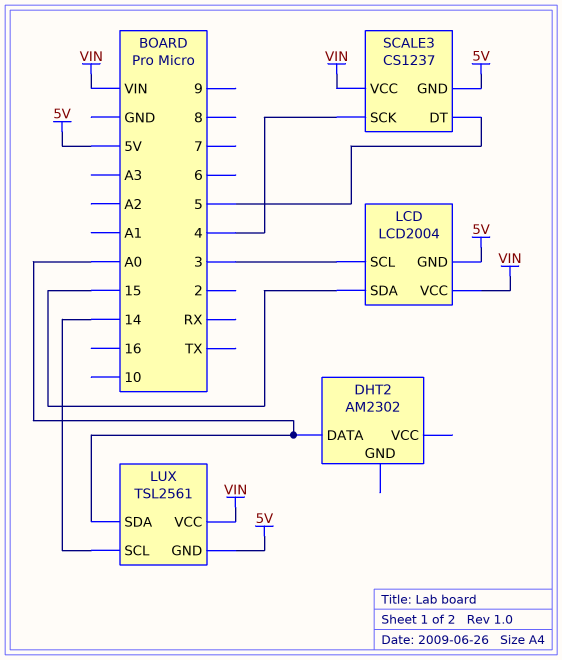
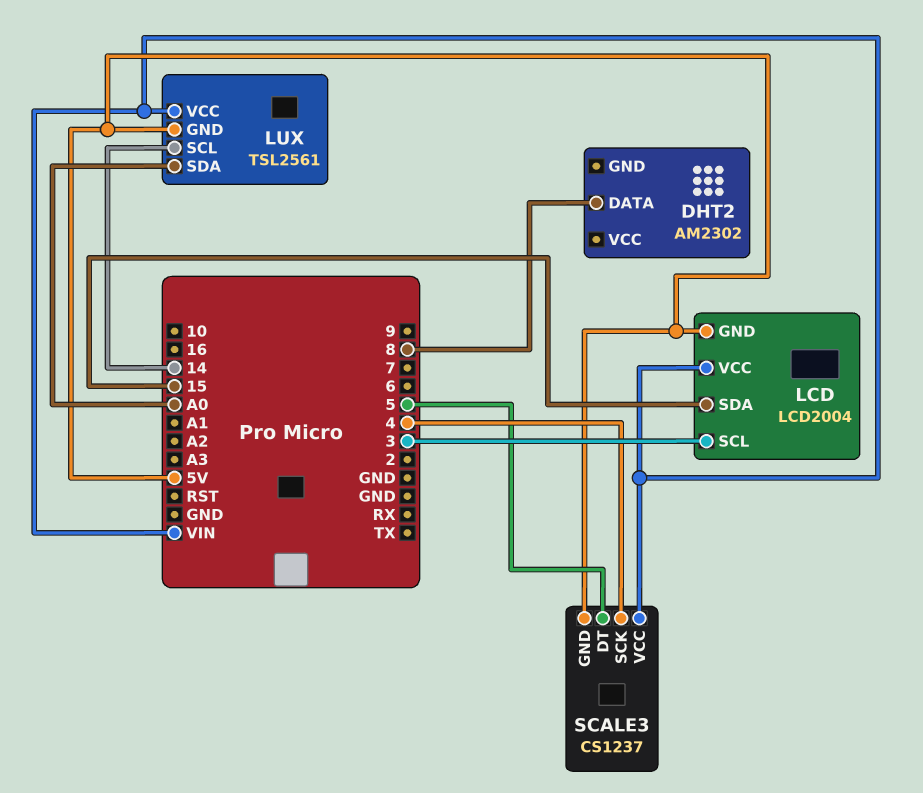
DHT2 pin DATA: A0 -> 8

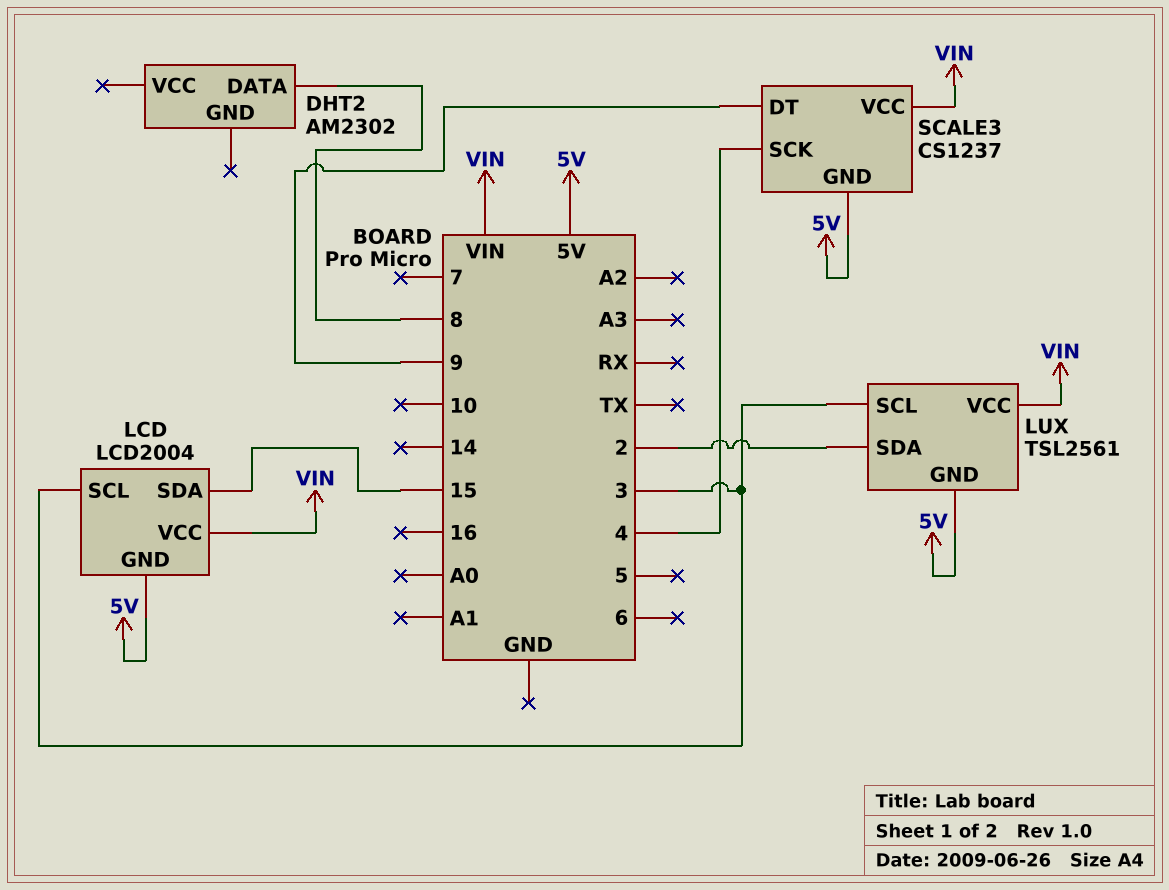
LUX pin SCL: 14 -> 3
LUX pin SDA: A0 -> 2
SCALE3 pin DT: 5 -> 9

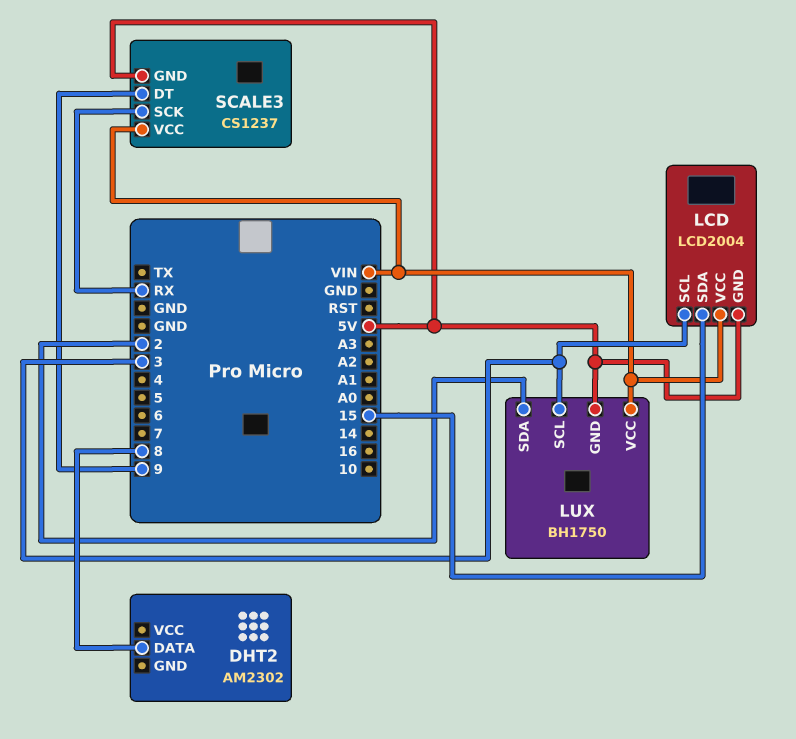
LUX: TSL2561 -> BH1750
SCALE3 pin SCK: 4 -> RX

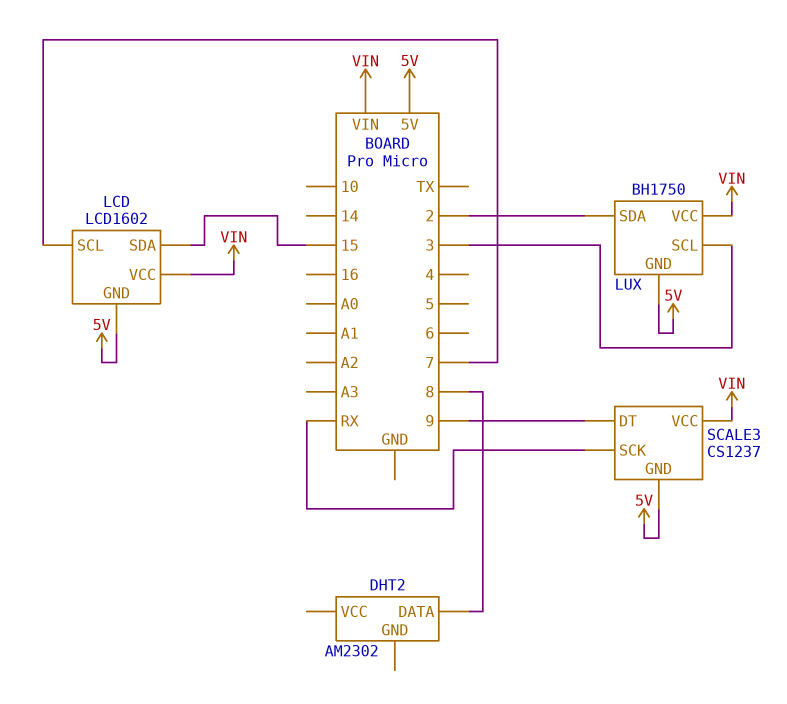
LCD: LCD2004 -> LCD1602
LCD pin SCL: 3 -> 7

